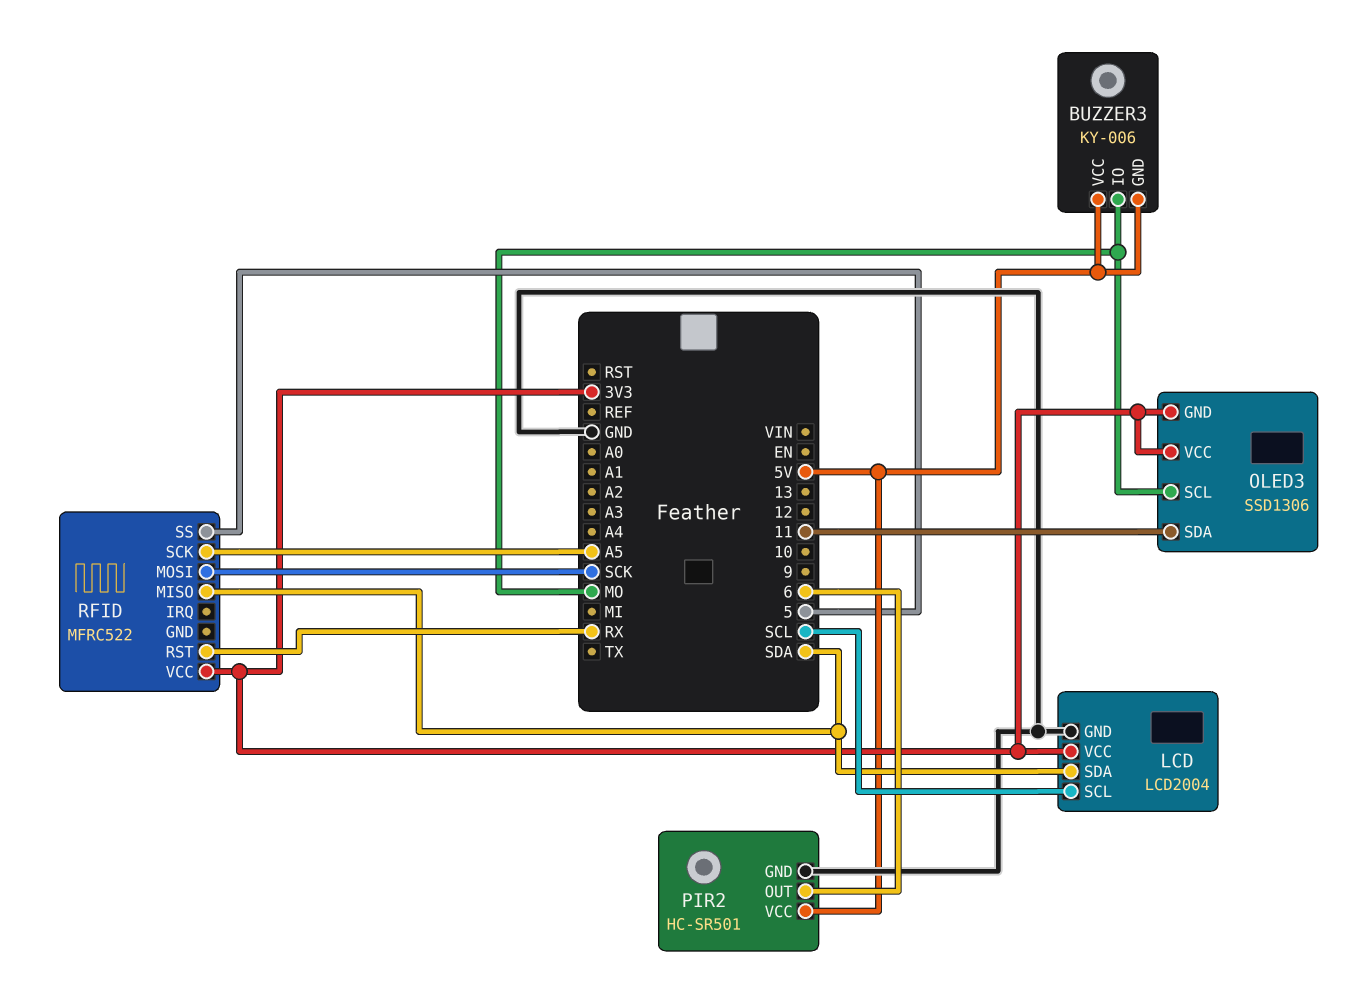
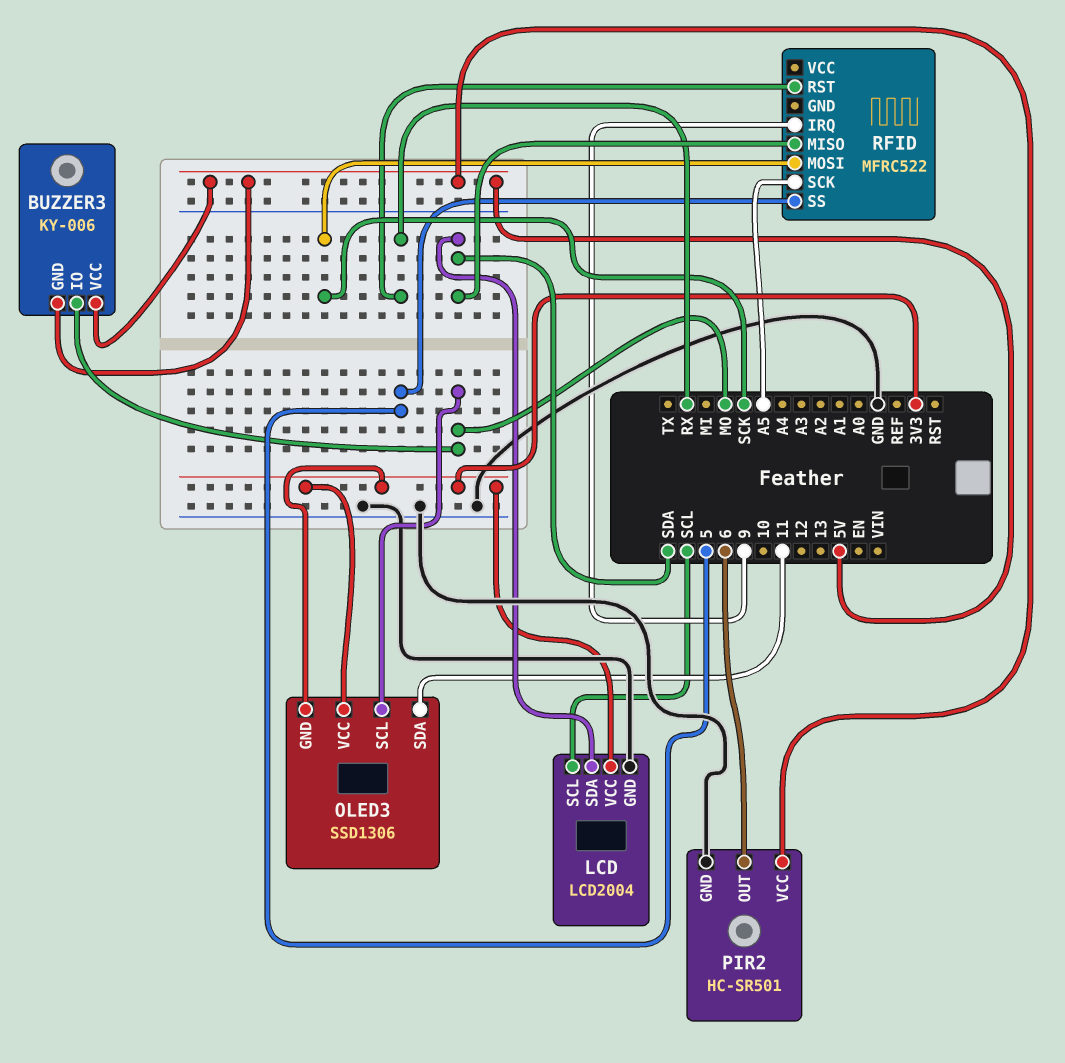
RFID pin IRQ: none -> 9
RFID pin VCC: 3V3 -> none

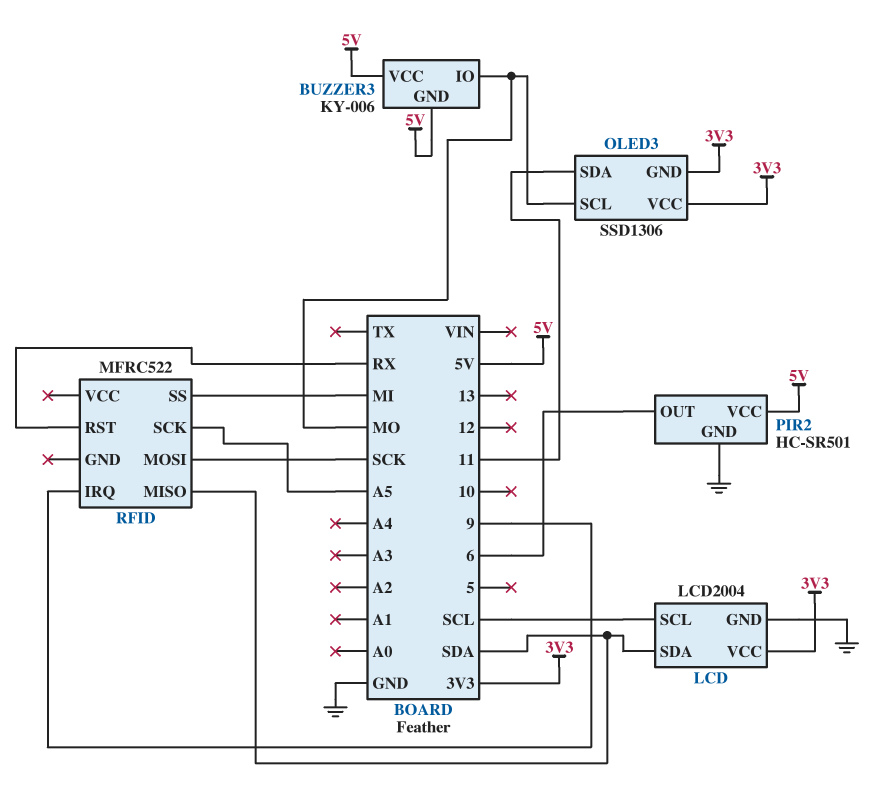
RFID pin SS: 5 -> MI

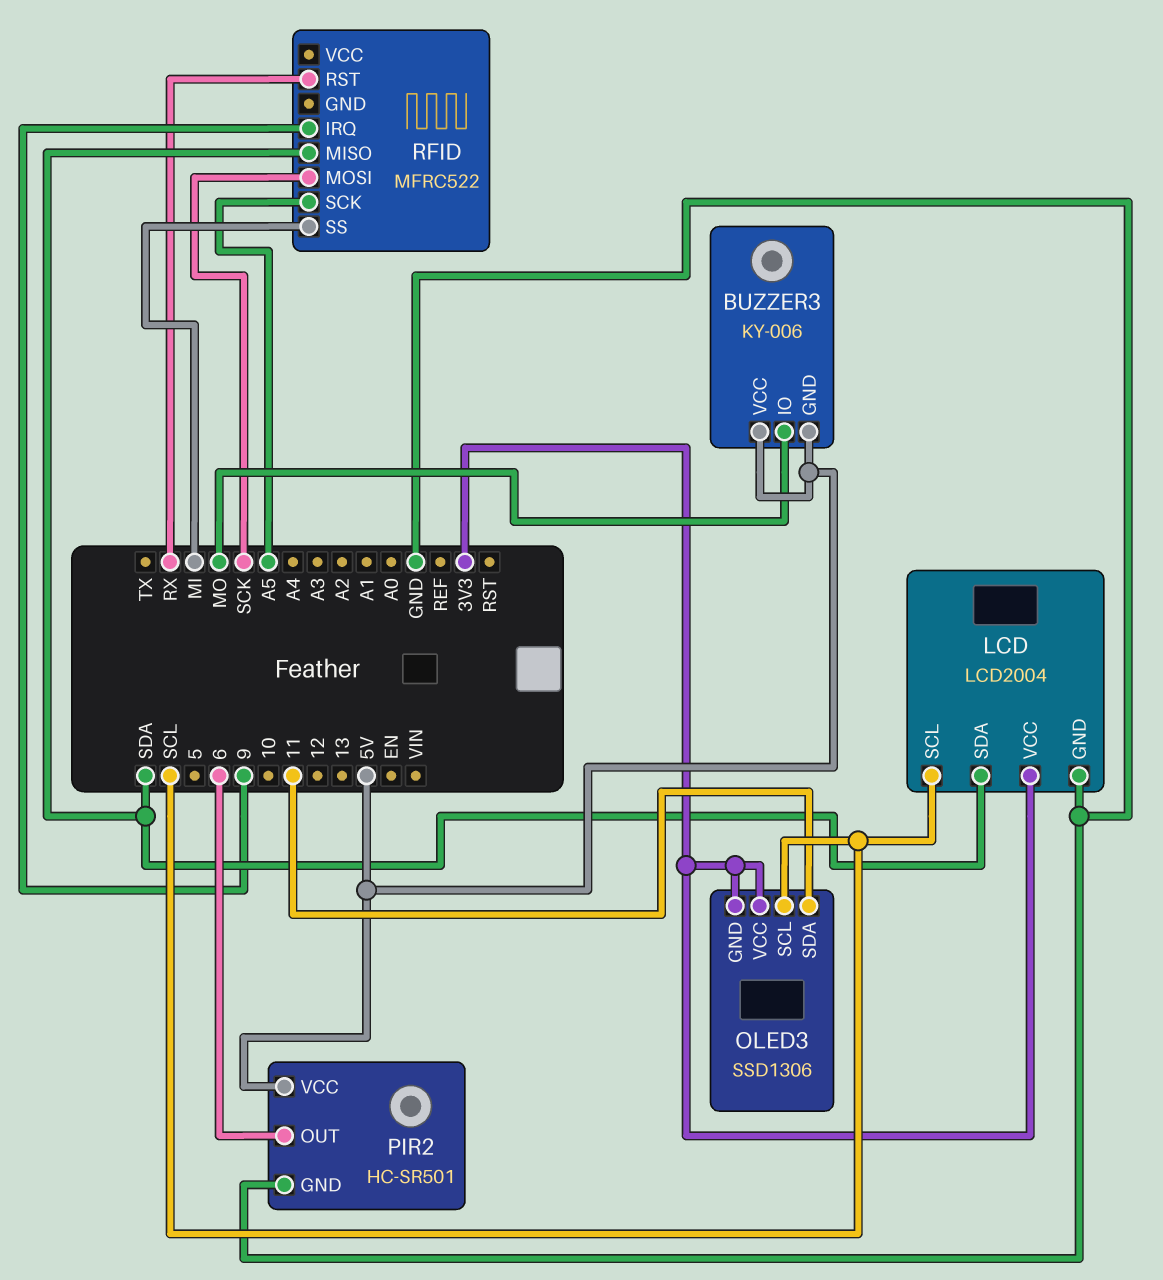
OLED3 pin SCL: MO -> SCL

